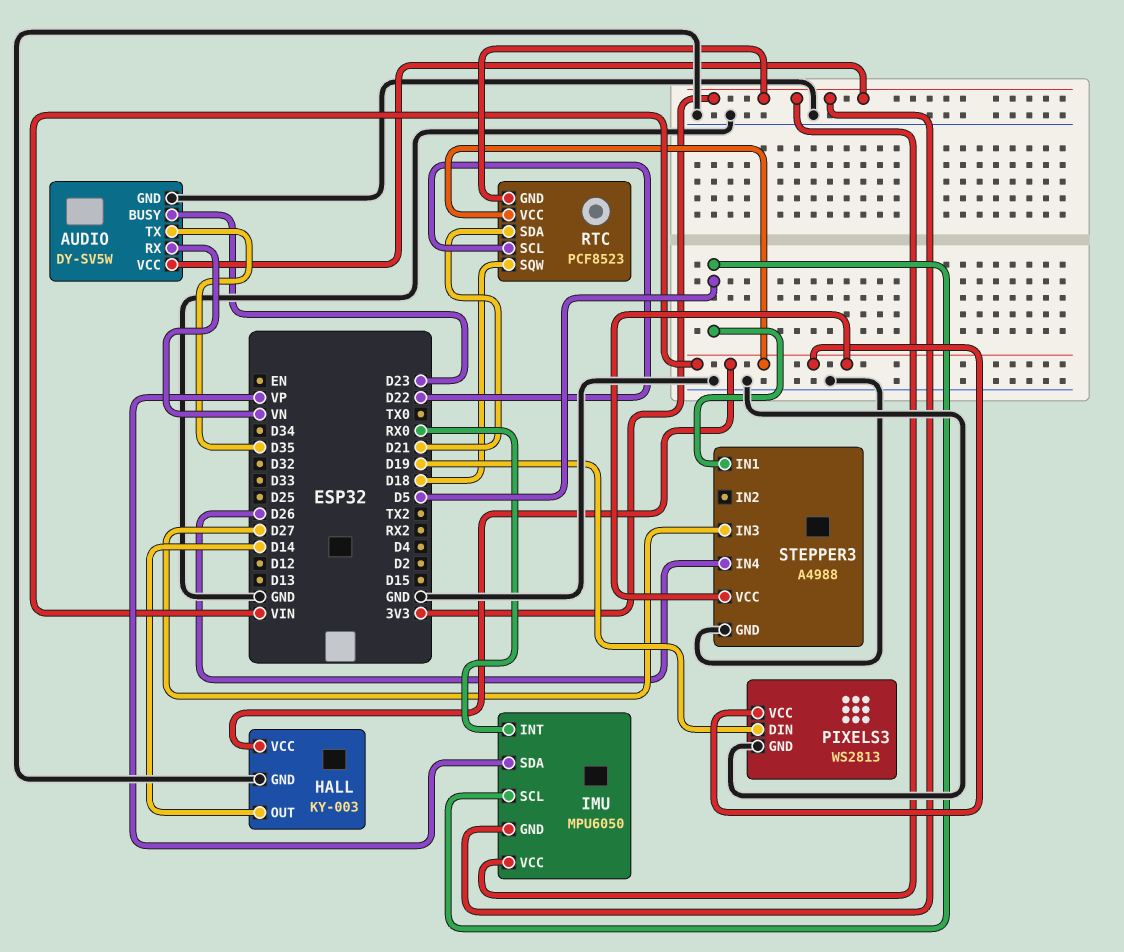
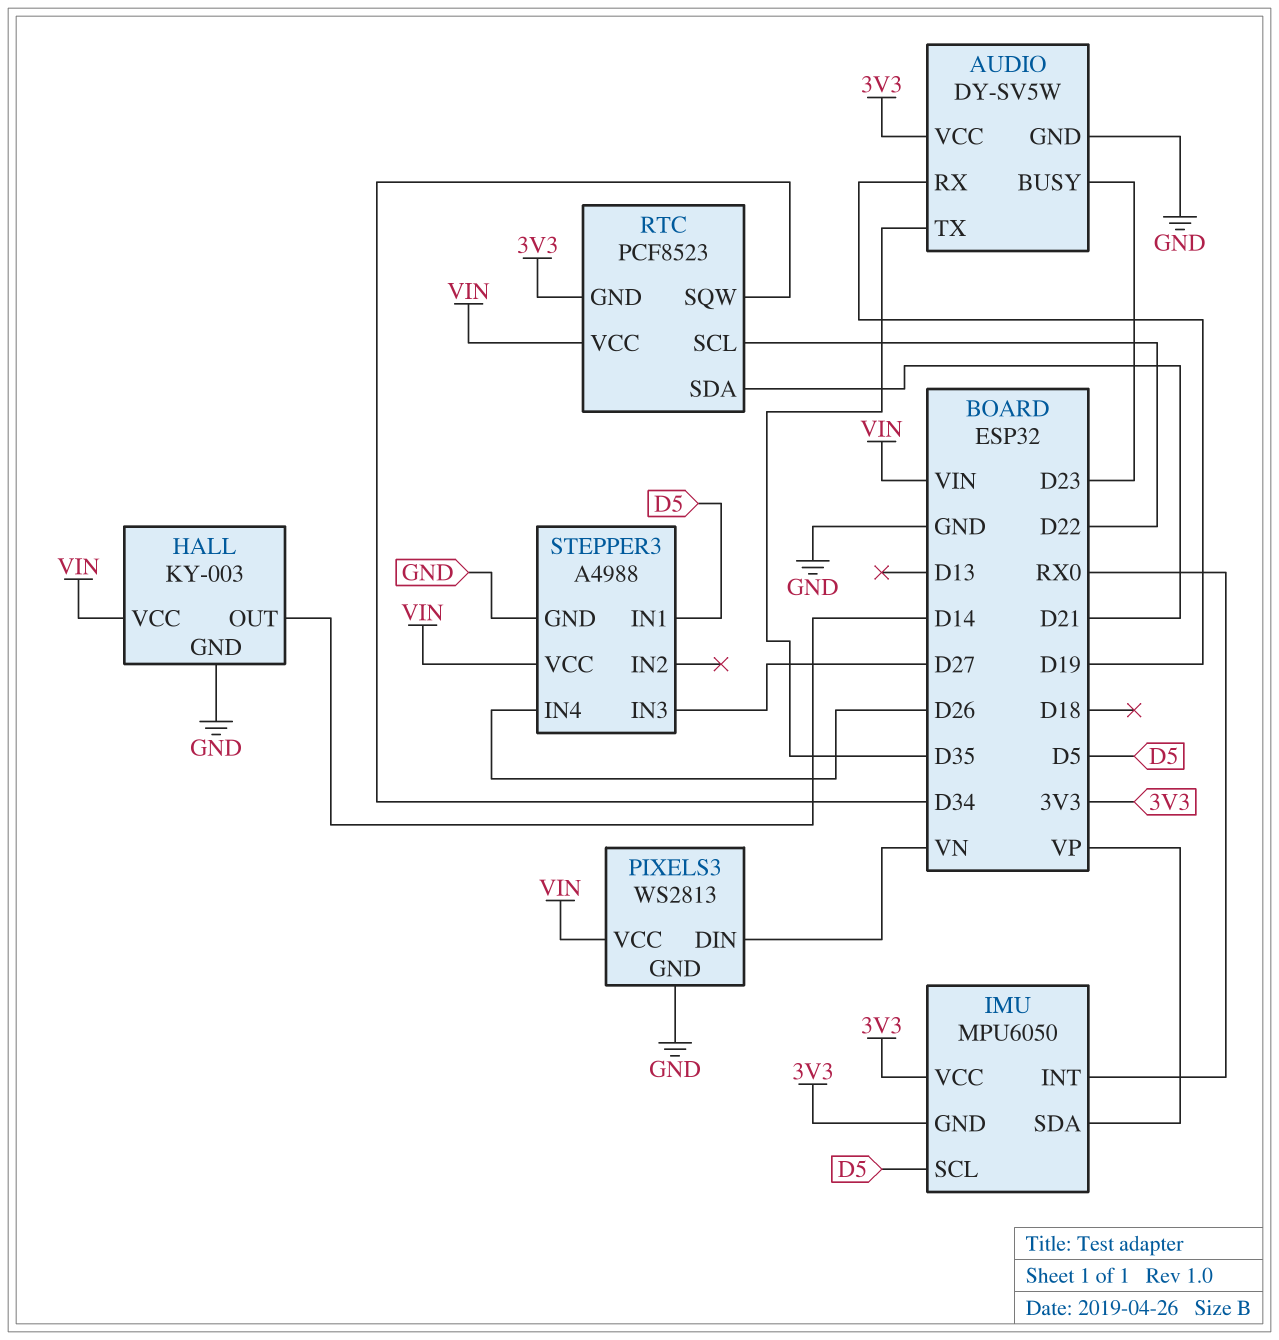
AUDIO pin RX: VN -> D19
PIXELS3 pin DIN: D19 -> VN
RTC pin SQW: D18 -> D34

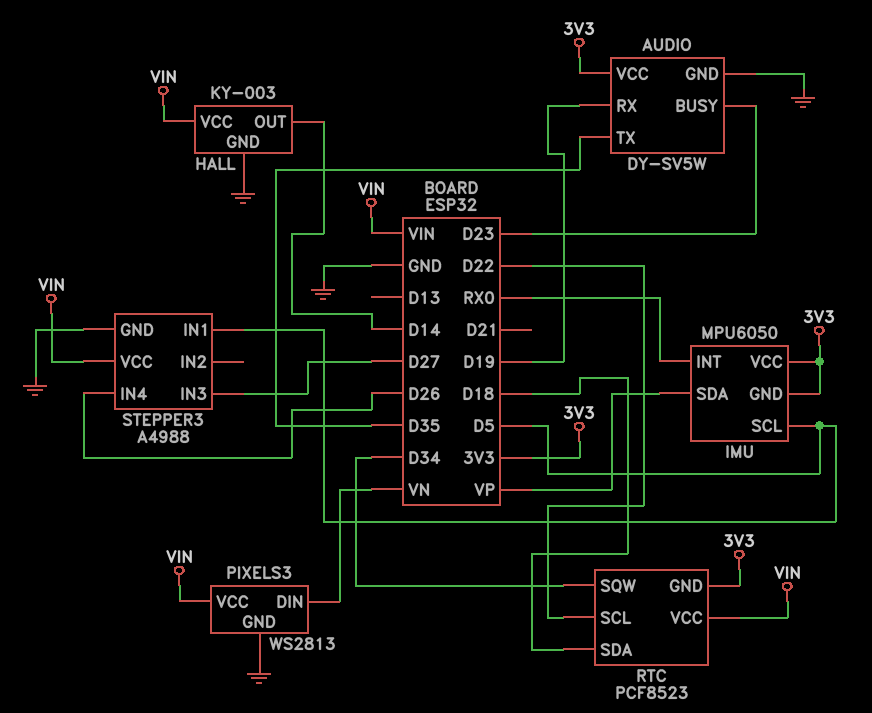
RTC pin SDA: D21 -> D18

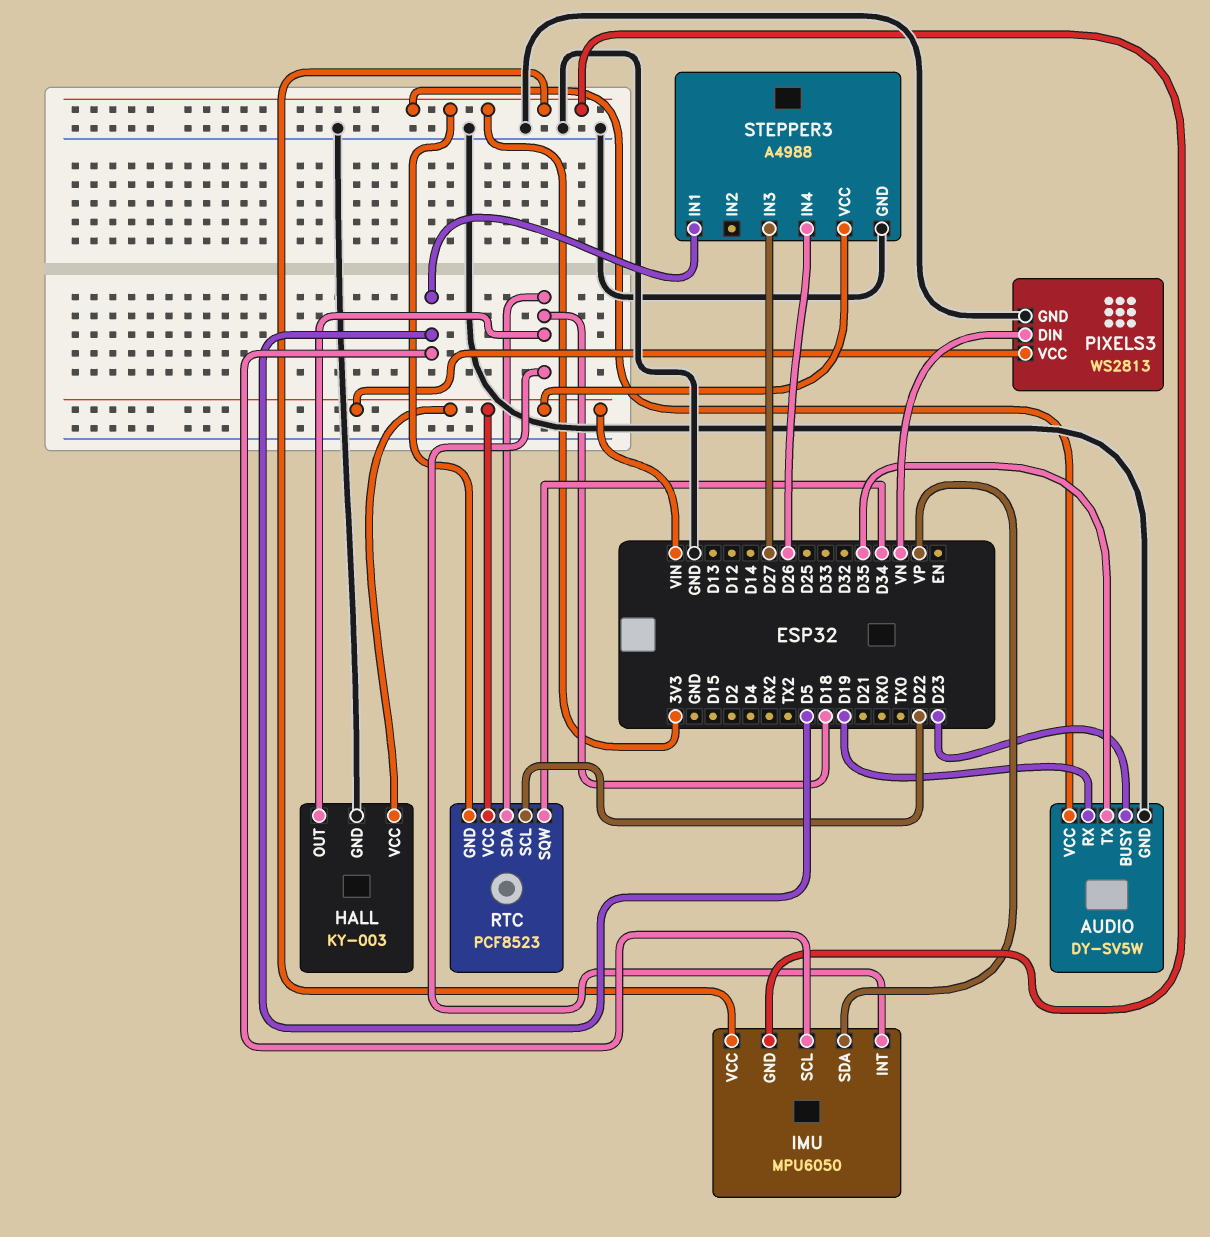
HALL pin OUT: D14 -> D18
IMU pin INT: RX0 -> D18

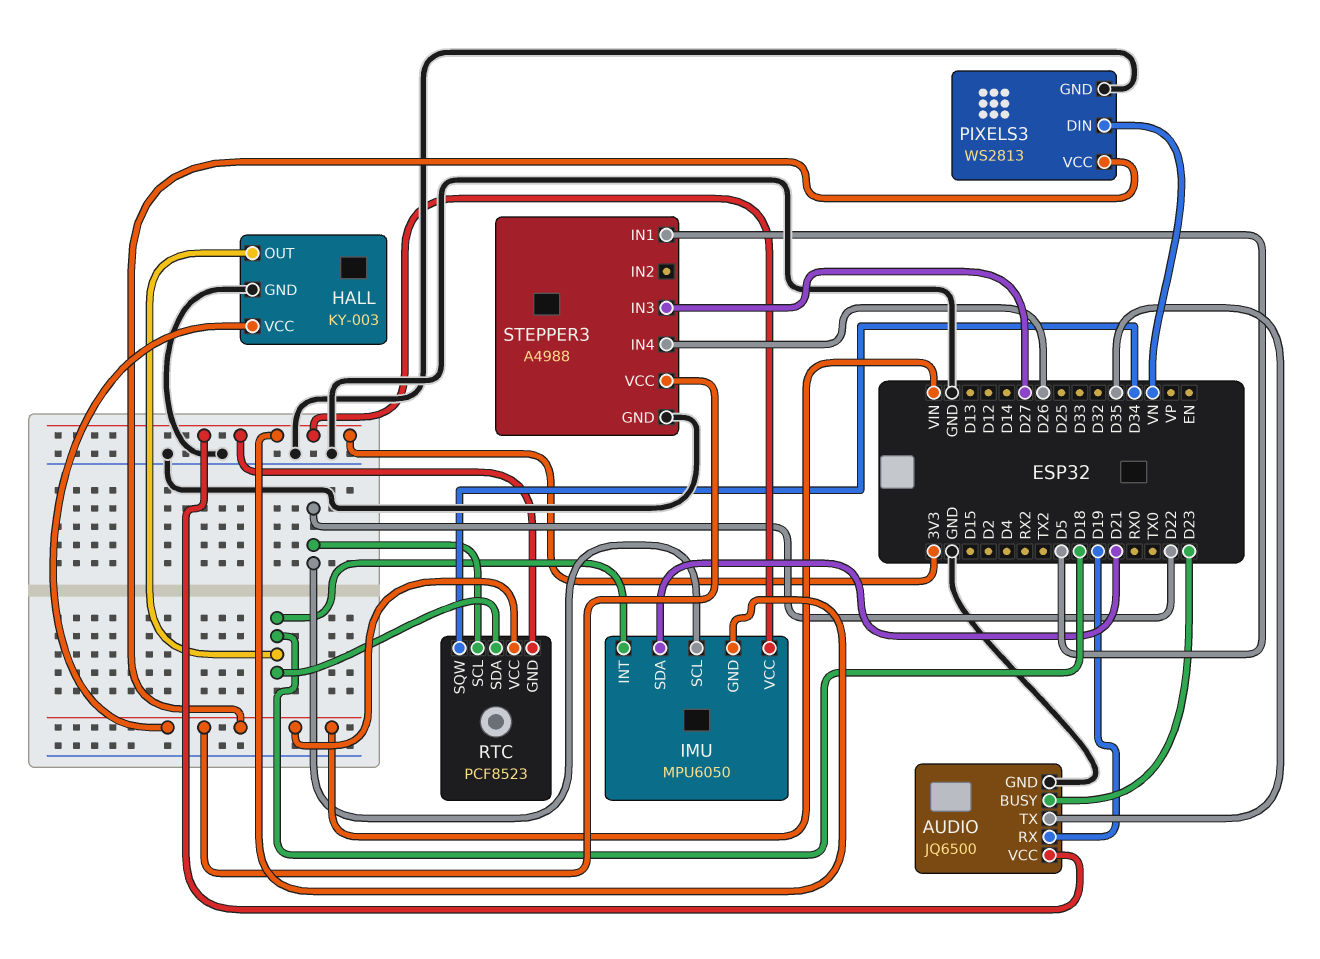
AUDIO: DY-SV5W -> JQ6500
IMU pin SCL: D5 -> D22
IMU pin SDA: VP -> D21

